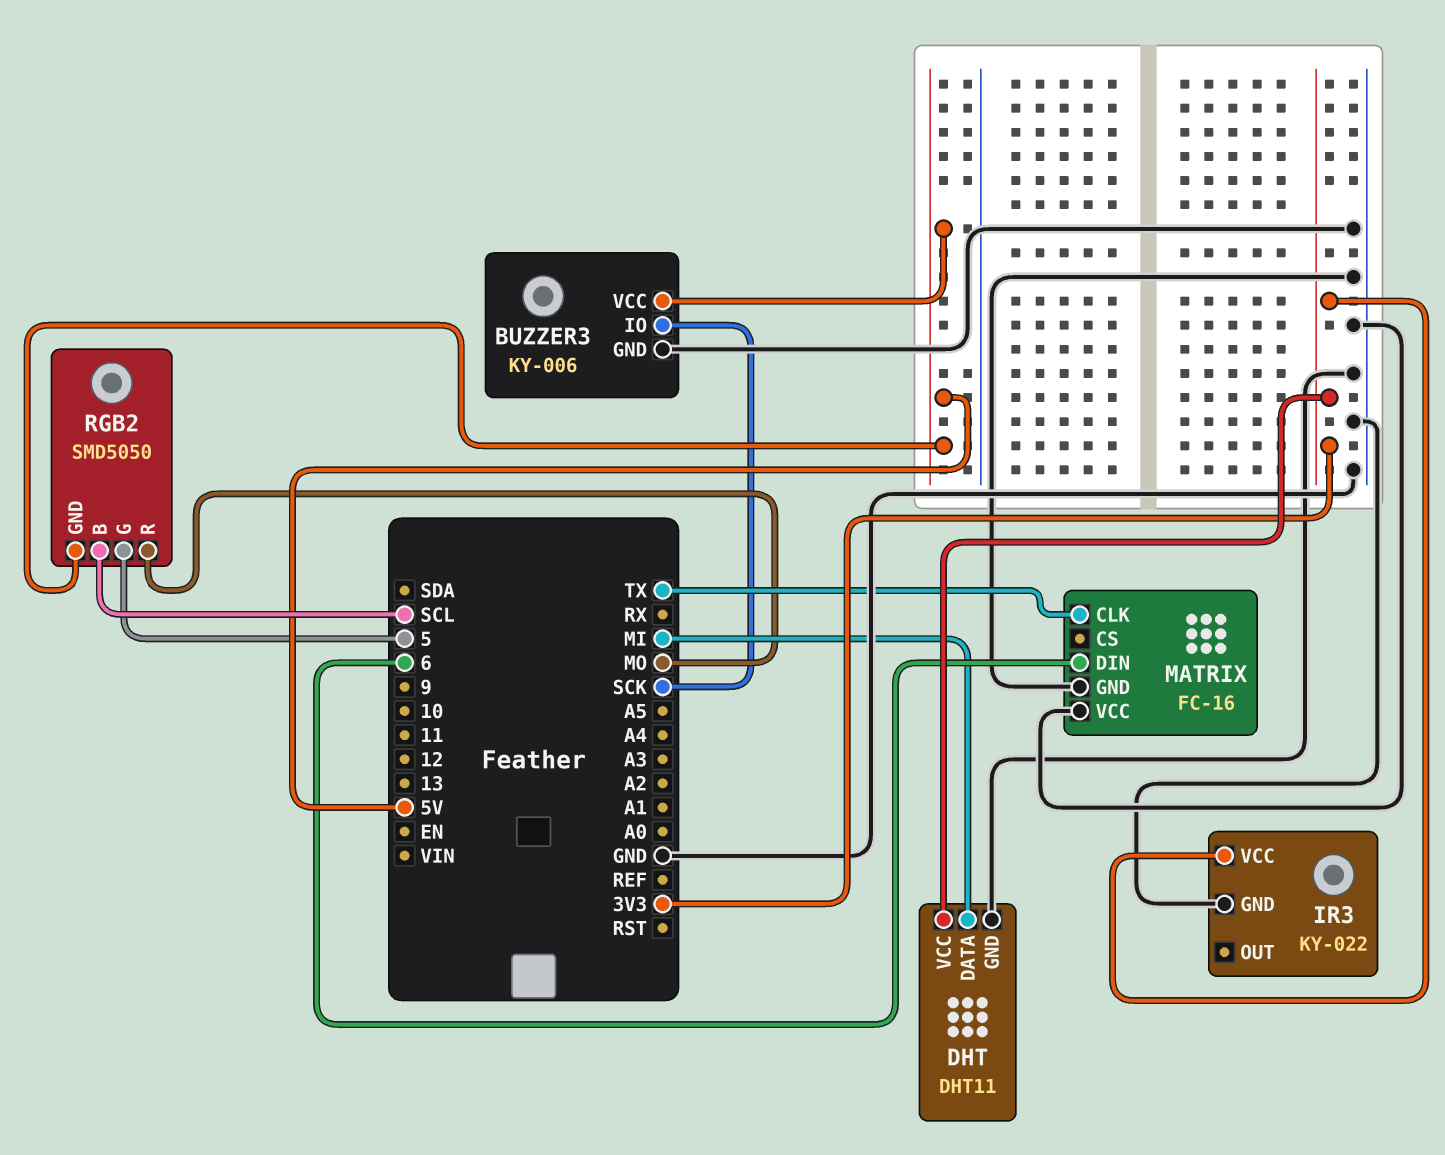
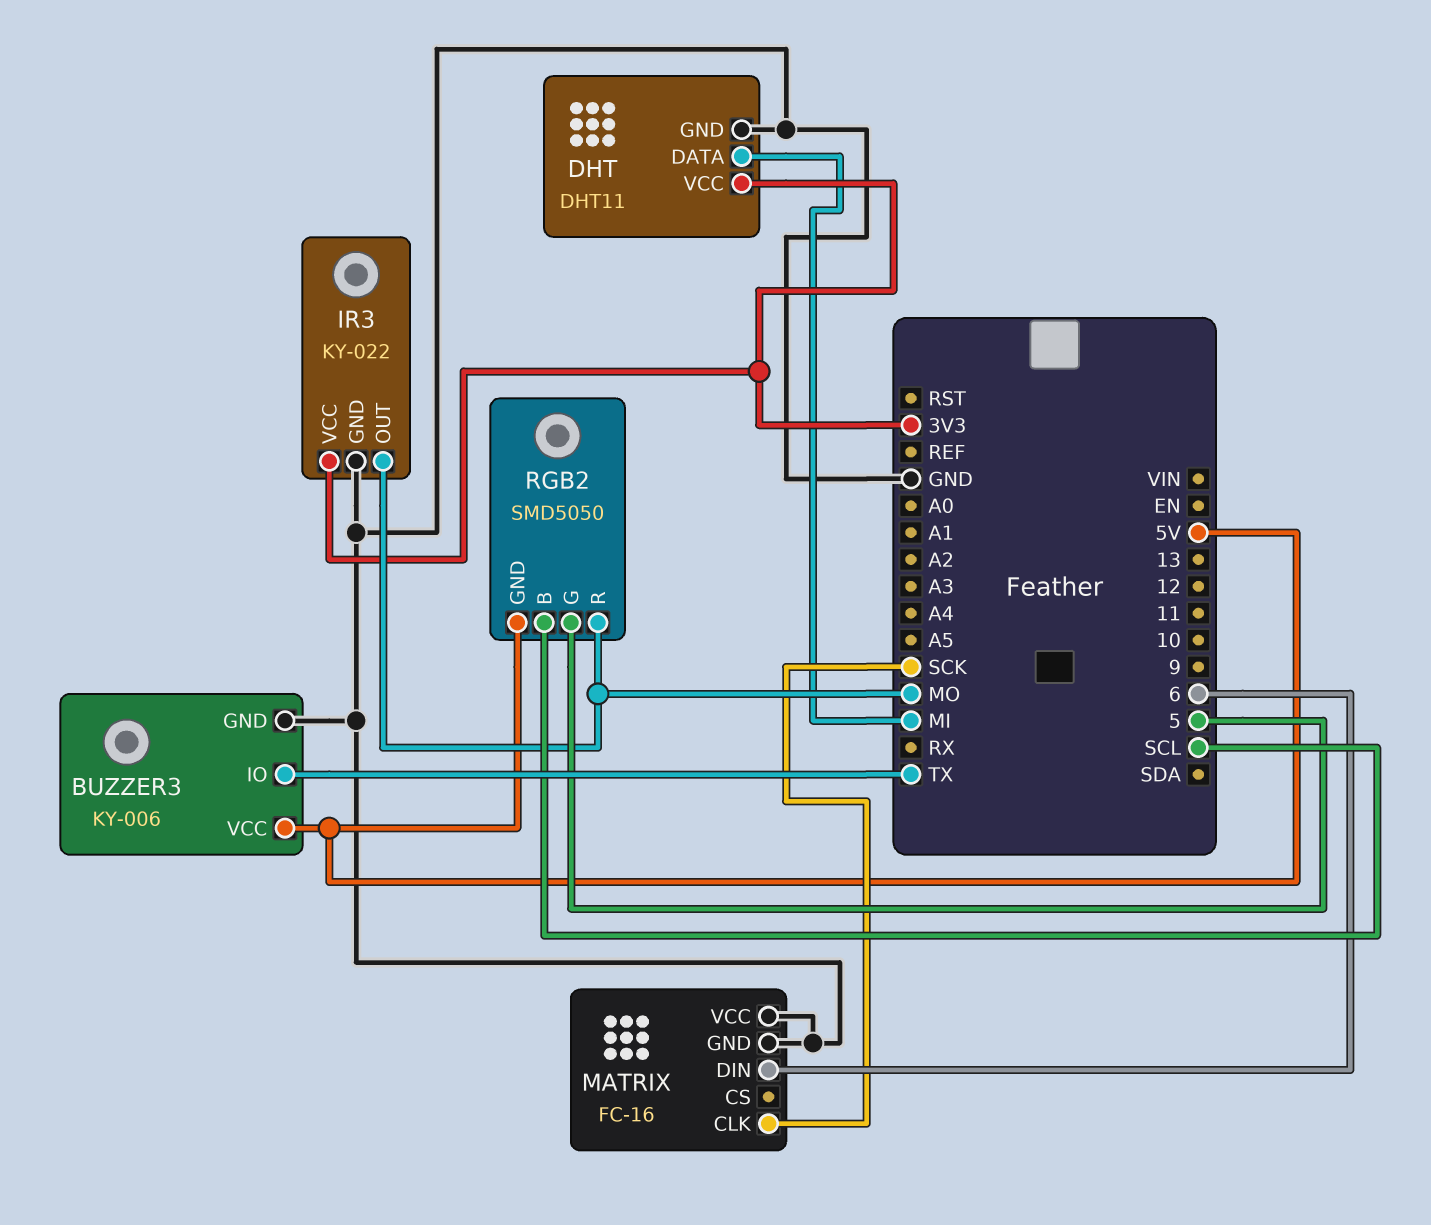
BUZZER3 pin IO: SCK -> TX
IR3 pin OUT: none -> MO
MATRIX pin CLK: TX -> SCK

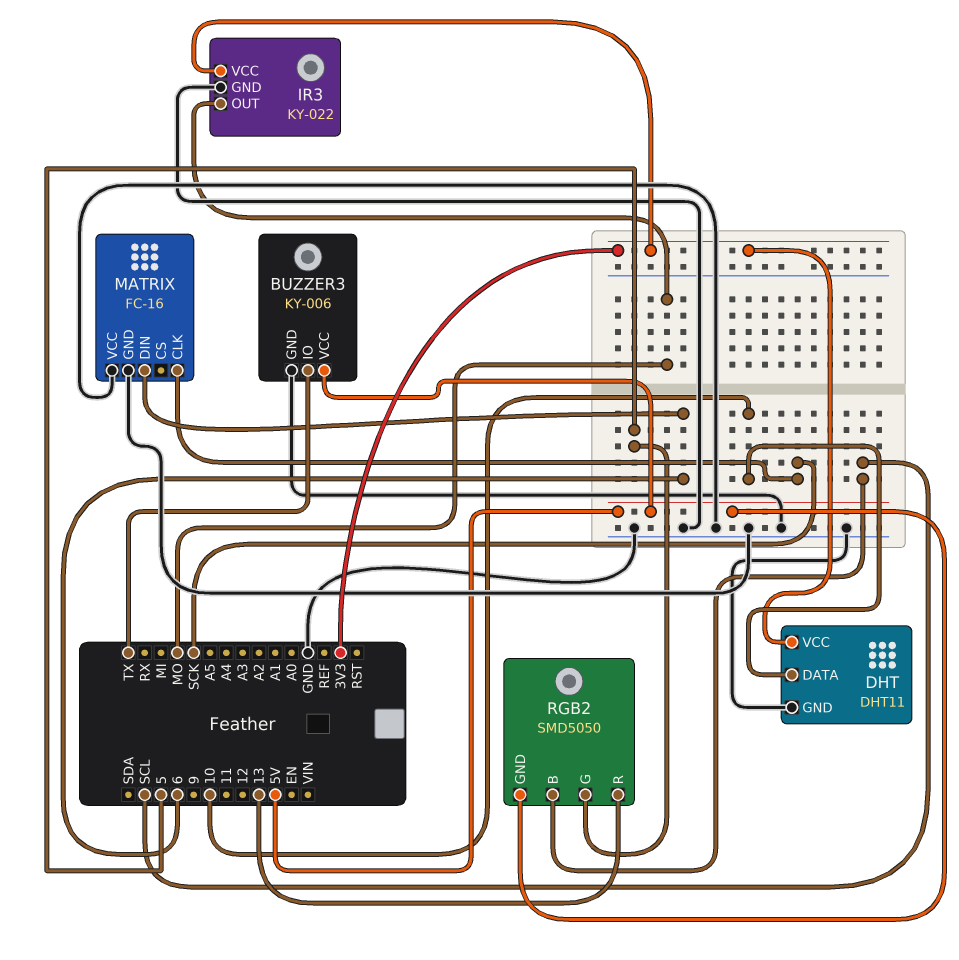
DHT pin DATA: MI -> 10
RGB2 pin R: MO -> 13

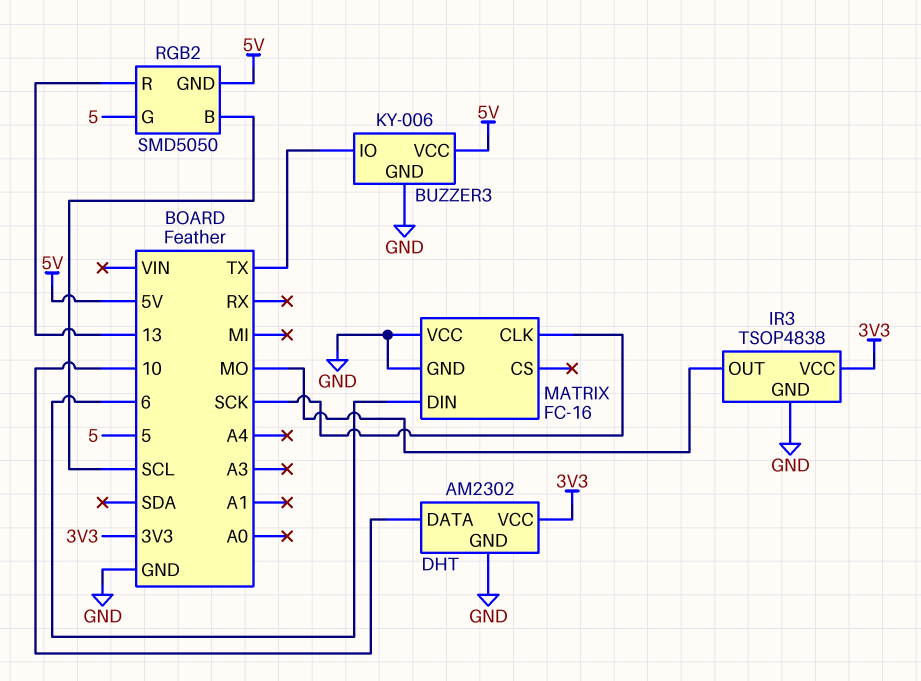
DHT: DHT11 -> AM2302
IR3: KY-022 -> TSOP4838

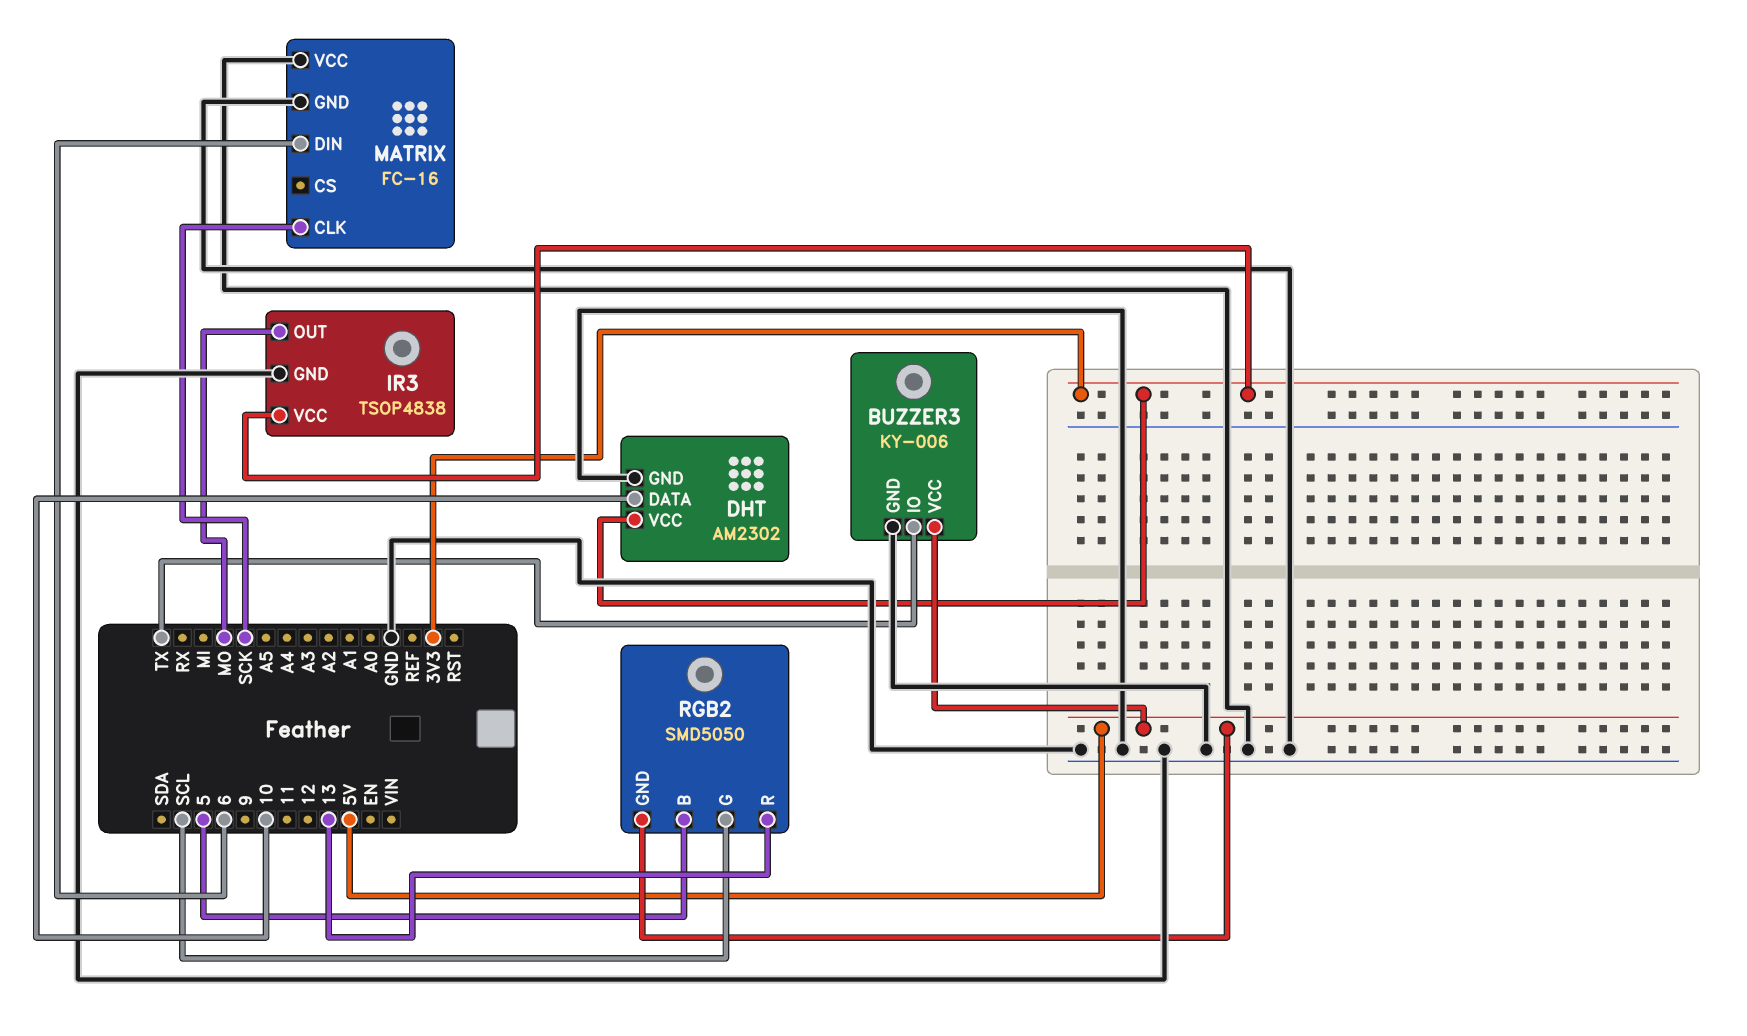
RGB2 pin B: SCL -> 5
RGB2 pin G: 5 -> SCL

